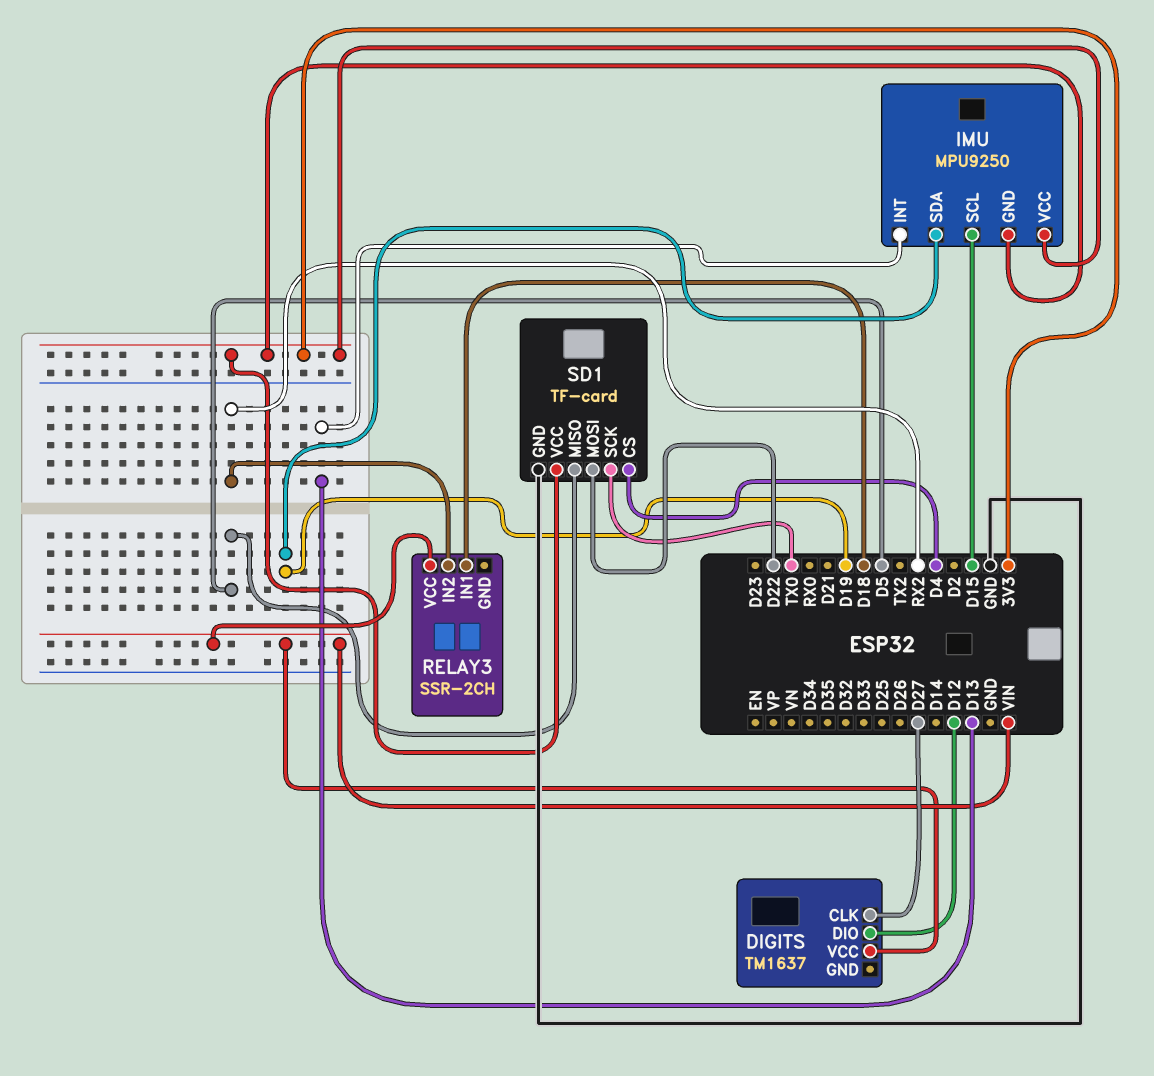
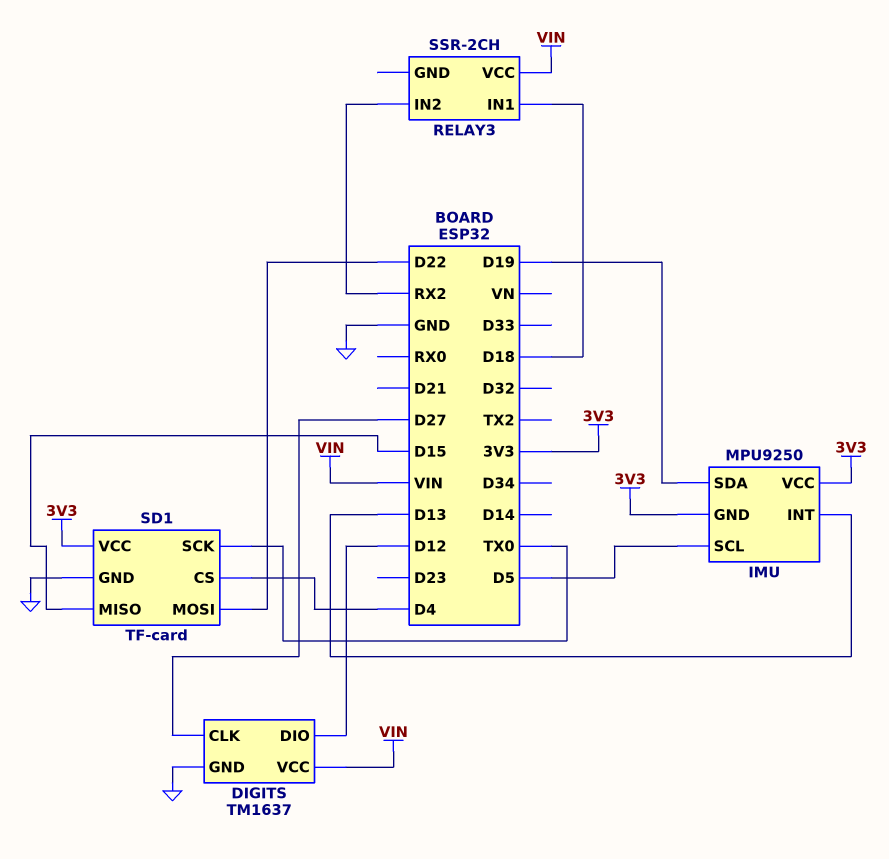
DIGITS pin GND: none -> GND
IMU pin SCL: D15 -> D5
SD1 pin MISO: D5 -> D15

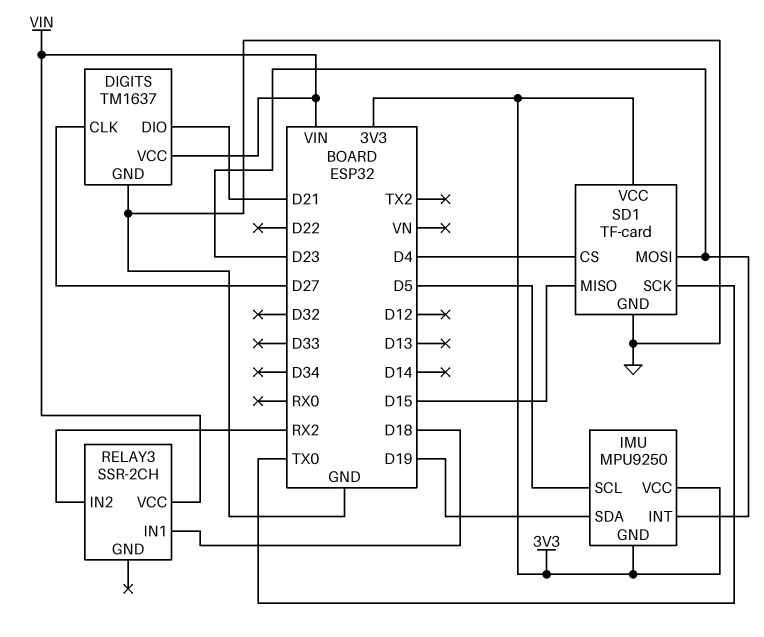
DIGITS pin DIO: D12 -> D21
IMU pin INT: D13 -> D23
SD1 pin MOSI: D22 -> D23

